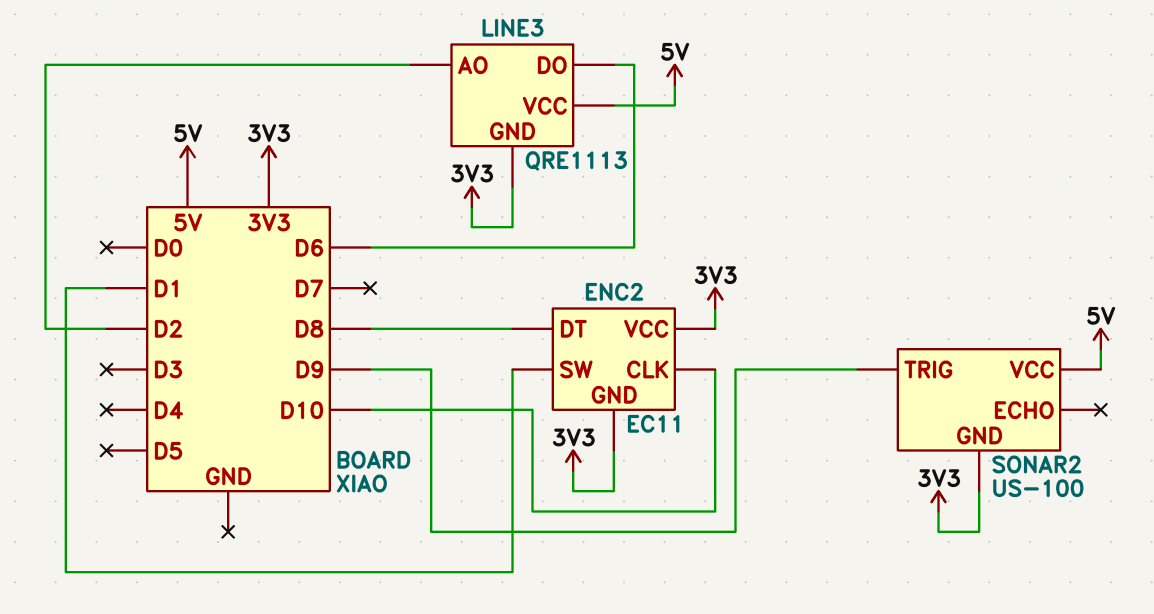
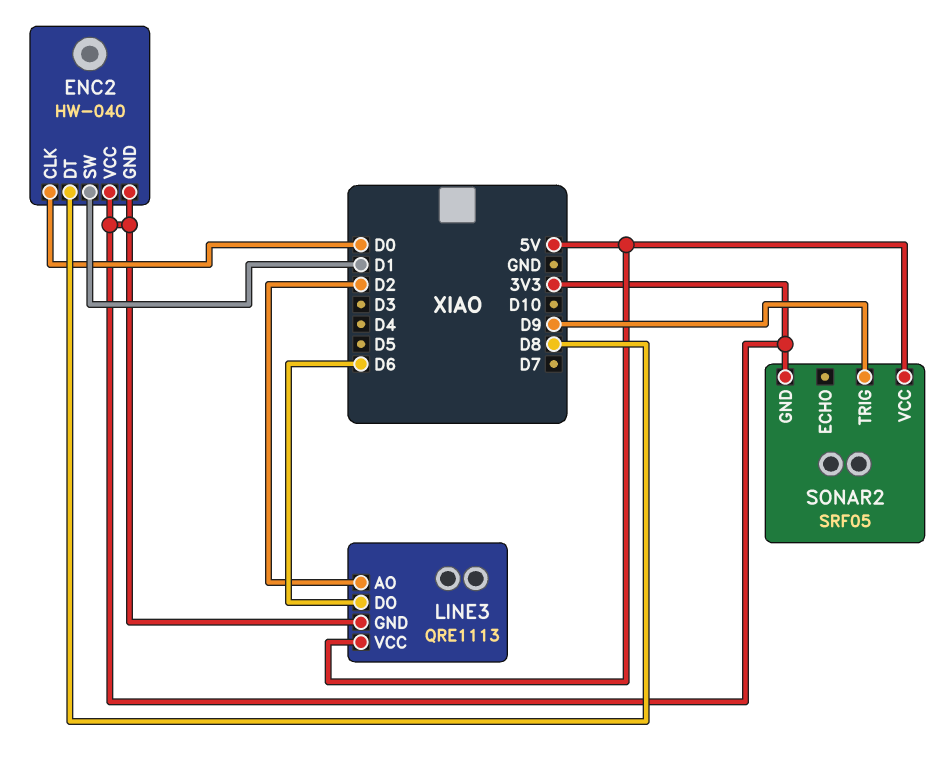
ENC2: EC11 -> HW-040
ENC2 pin CLK: D10 -> D0
SONAR2: US-100 -> SRF05

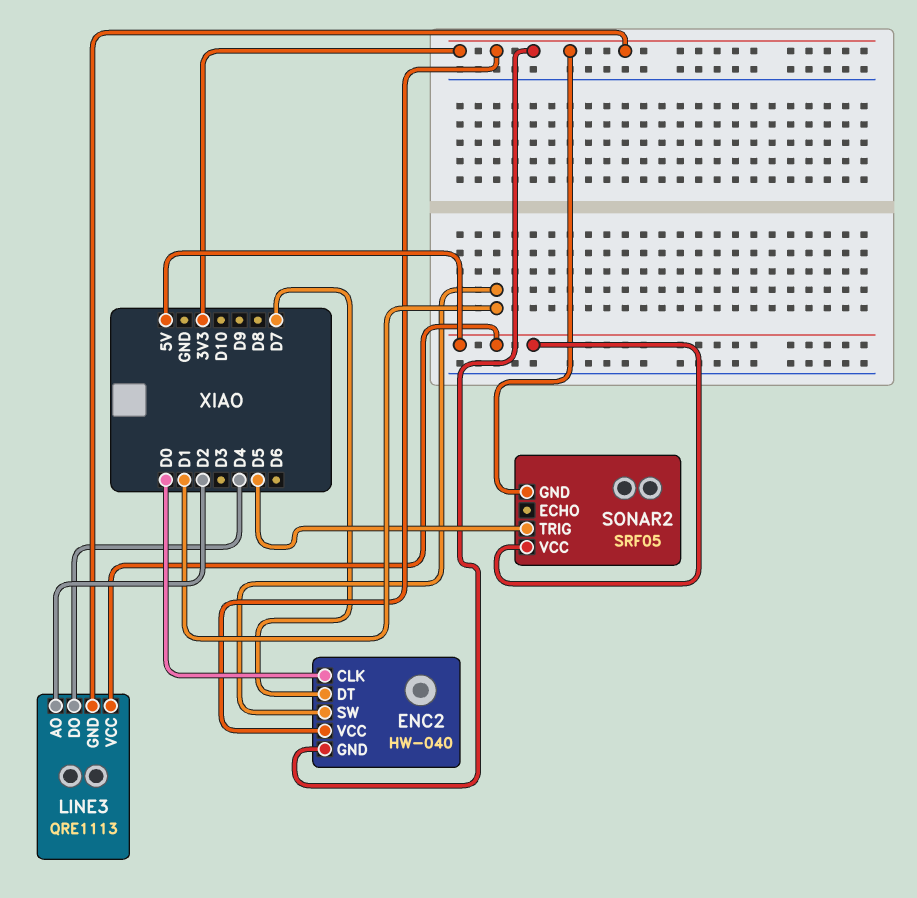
ENC2 pin DT: D8 -> D7
LINE3 pin DO: D6 -> D4
SONAR2 pin TRIG: D9 -> D5

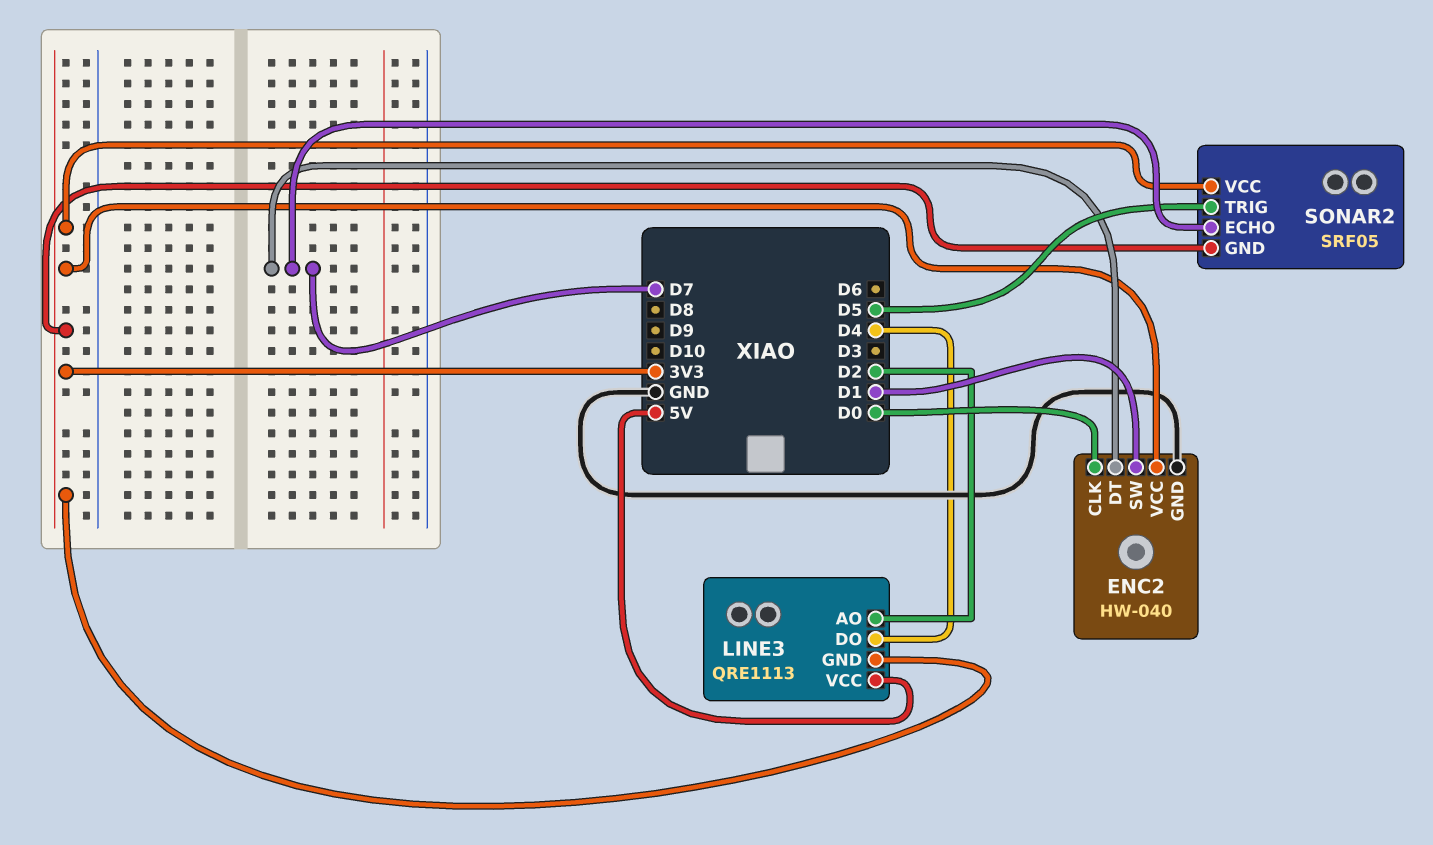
ENC2 pin GND: 3V3 -> GND
SONAR2 pin ECHO: none -> D7
SONAR2 pin VCC: 5V -> 3V3

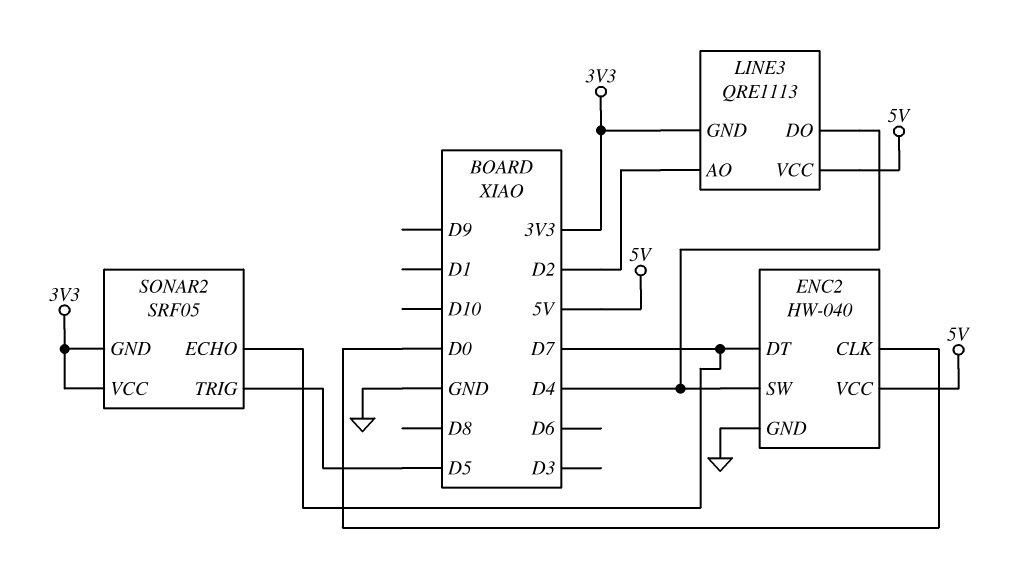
ENC2 pin SW: D1 -> D4
ENC2 pin VCC: 3V3 -> 5V

